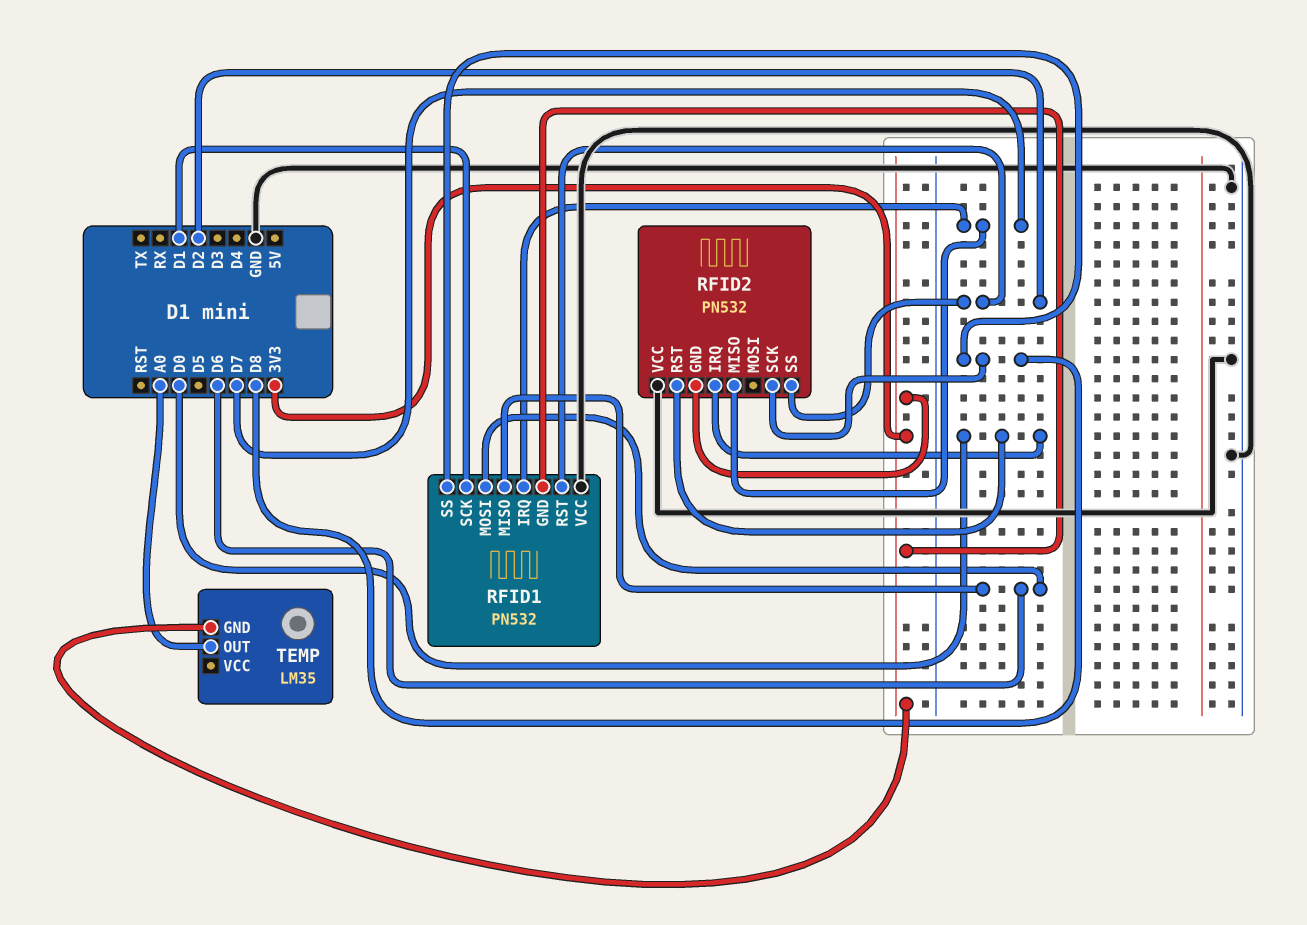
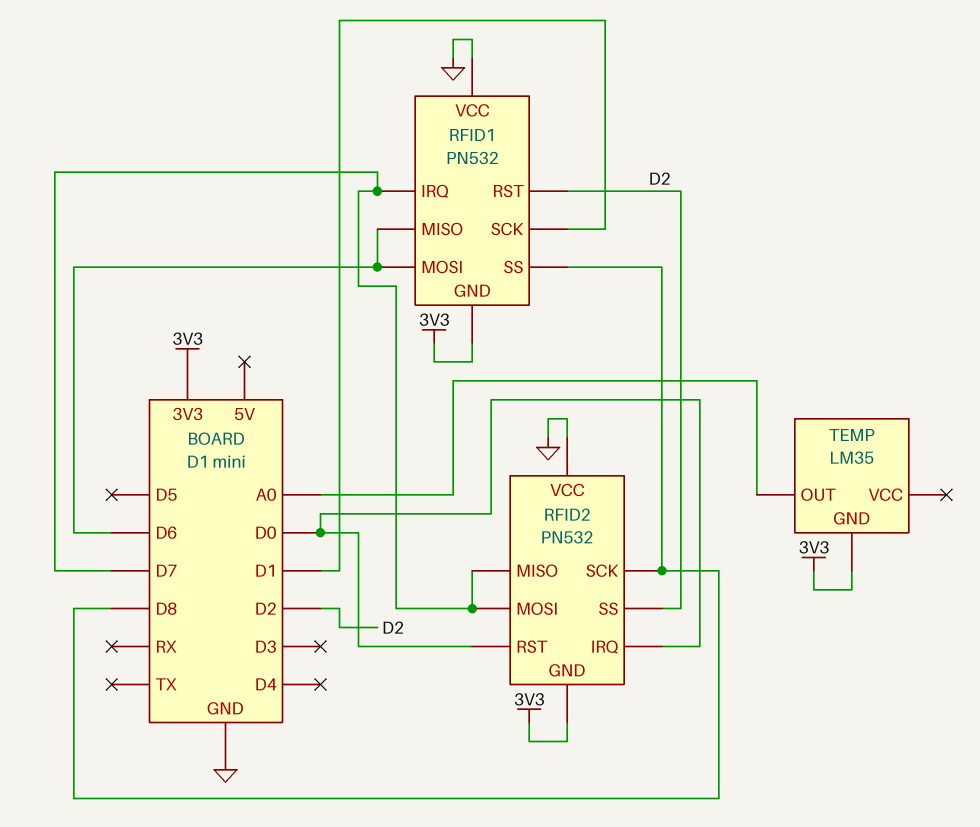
RFID2 pin MOSI: none -> D7

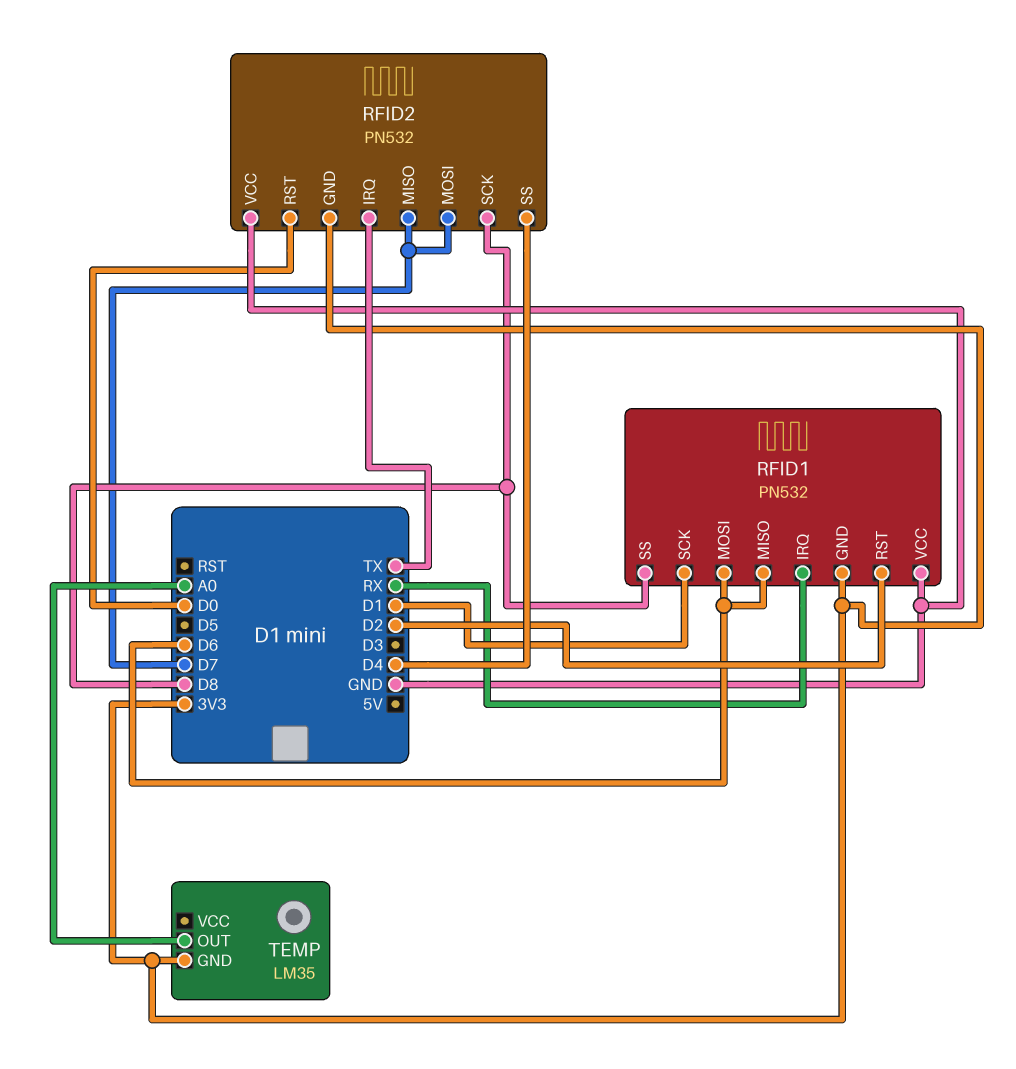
RFID1 pin IRQ: D7 -> RX
RFID2 pin IRQ: D0 -> TX
RFID2 pin SS: D2 -> D4

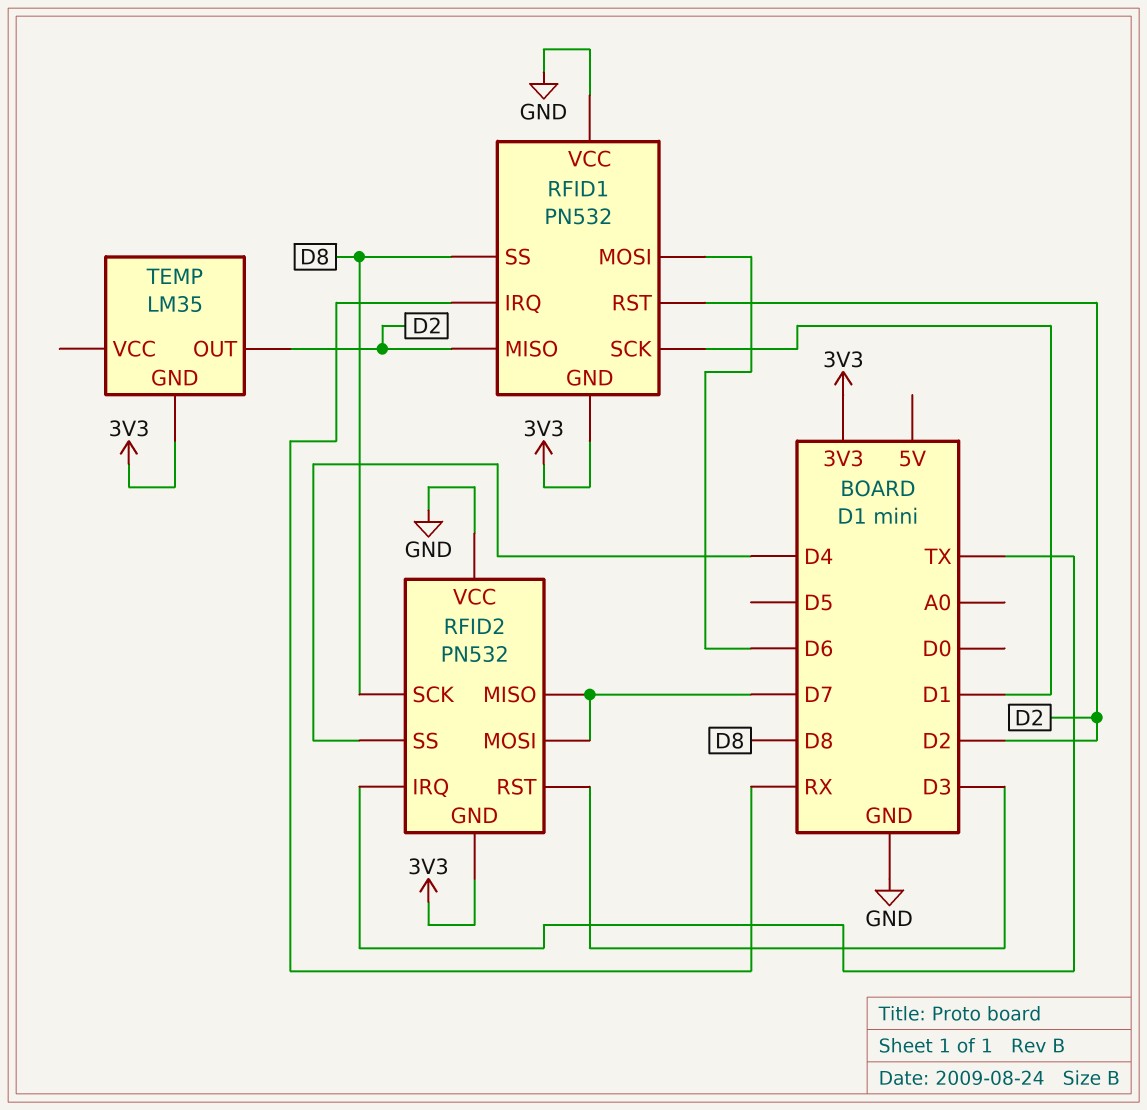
RFID1 pin MISO: D6 -> D2
RFID2 pin RST: D0 -> D3
TEMP pin OUT: A0 -> D2

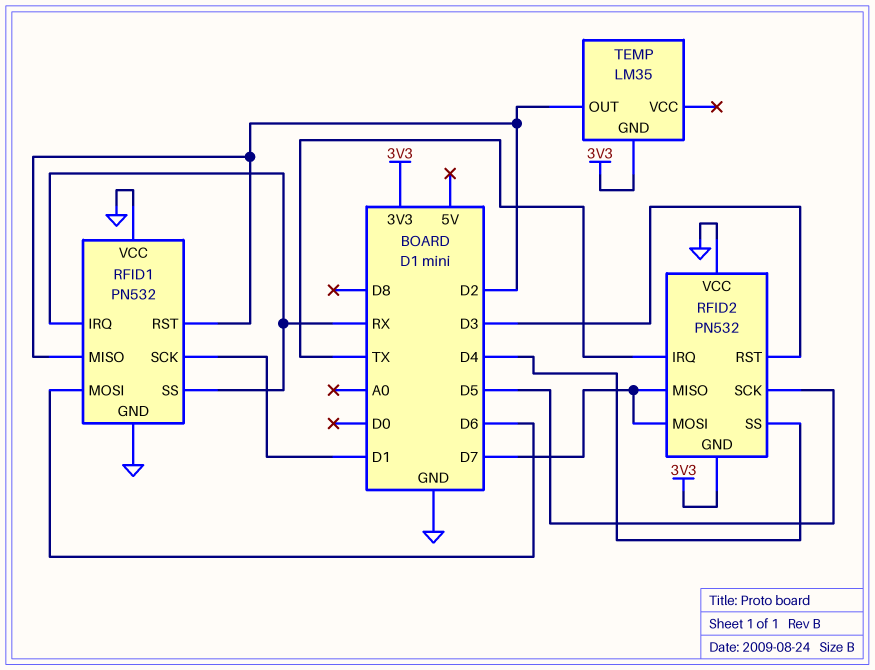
RFID1 pin GND: 3V3 -> GND
RFID1 pin SS: D8 -> RX
RFID2 pin SCK: D8 -> D5

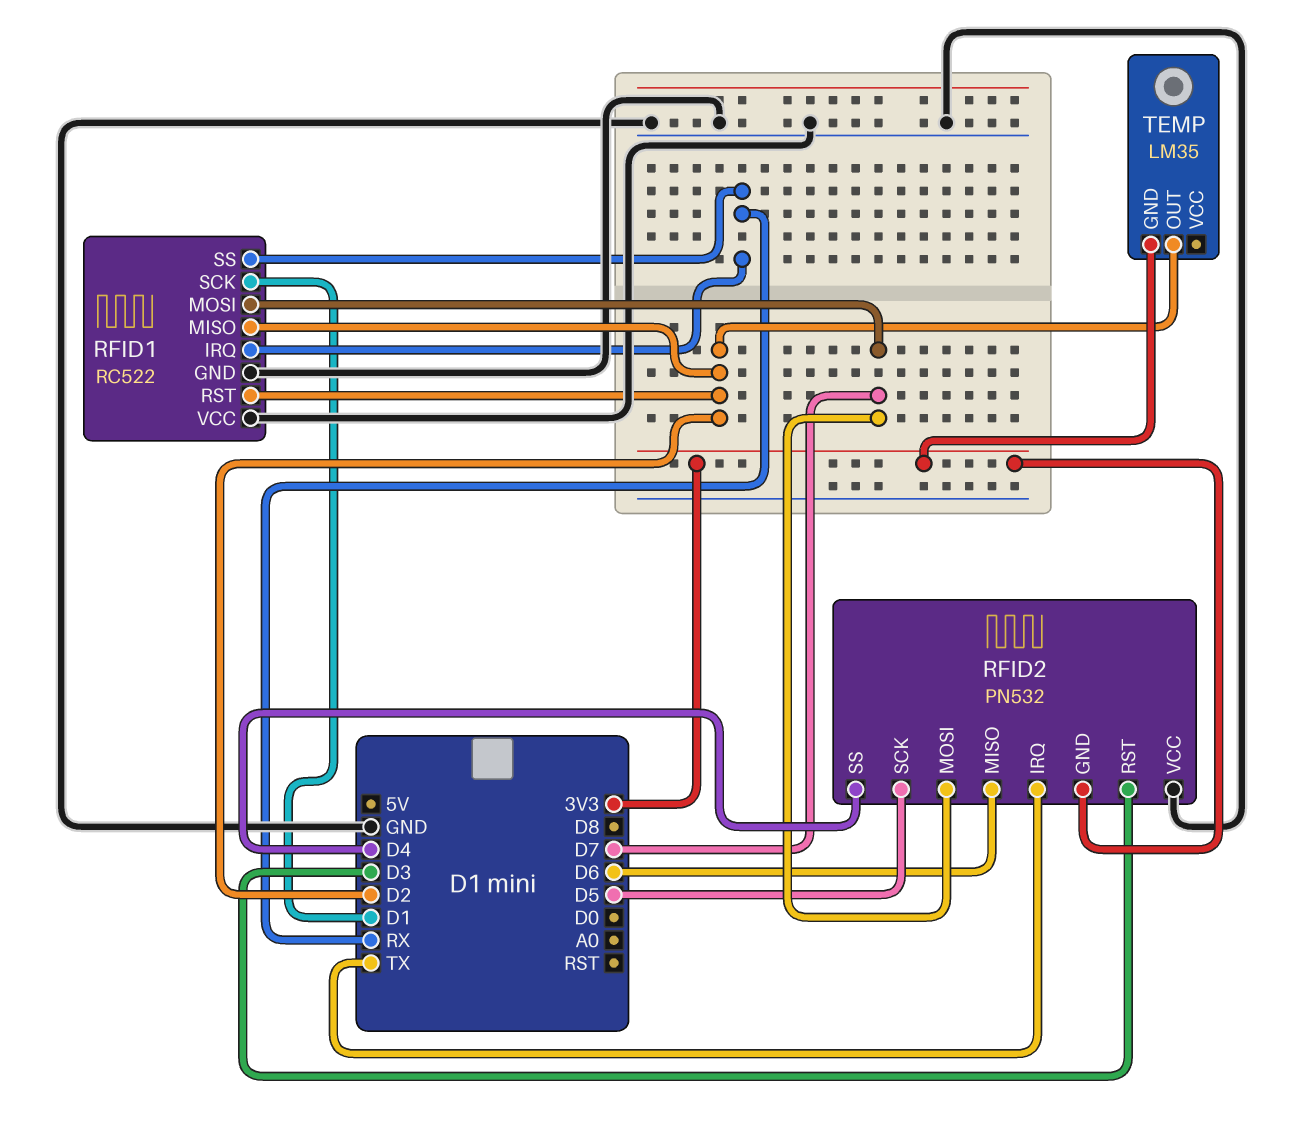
RFID1: PN532 -> RC522
RFID1 pin MOSI: D6 -> D7
RFID2 pin MISO: D7 -> D6

